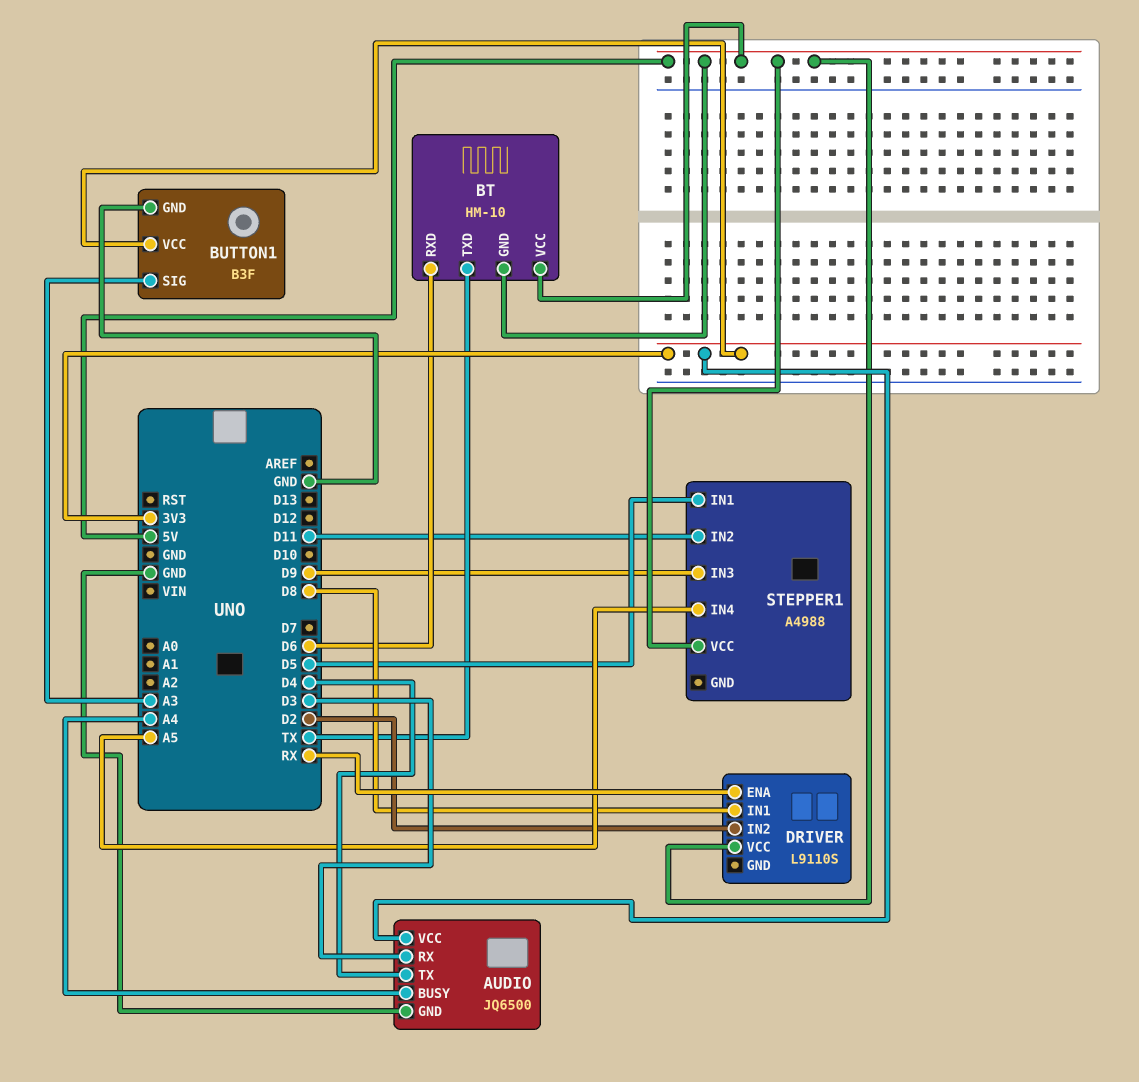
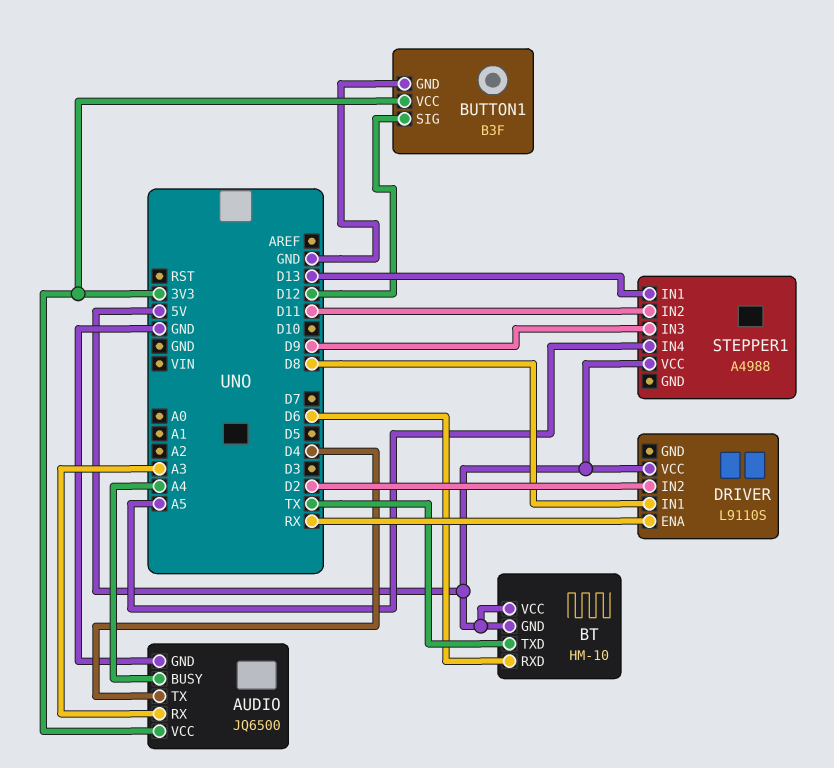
AUDIO pin RX: D3 -> A3
BUTTON1 pin SIG: A3 -> D12
STEPPER1 pin IN1: D5 -> D13

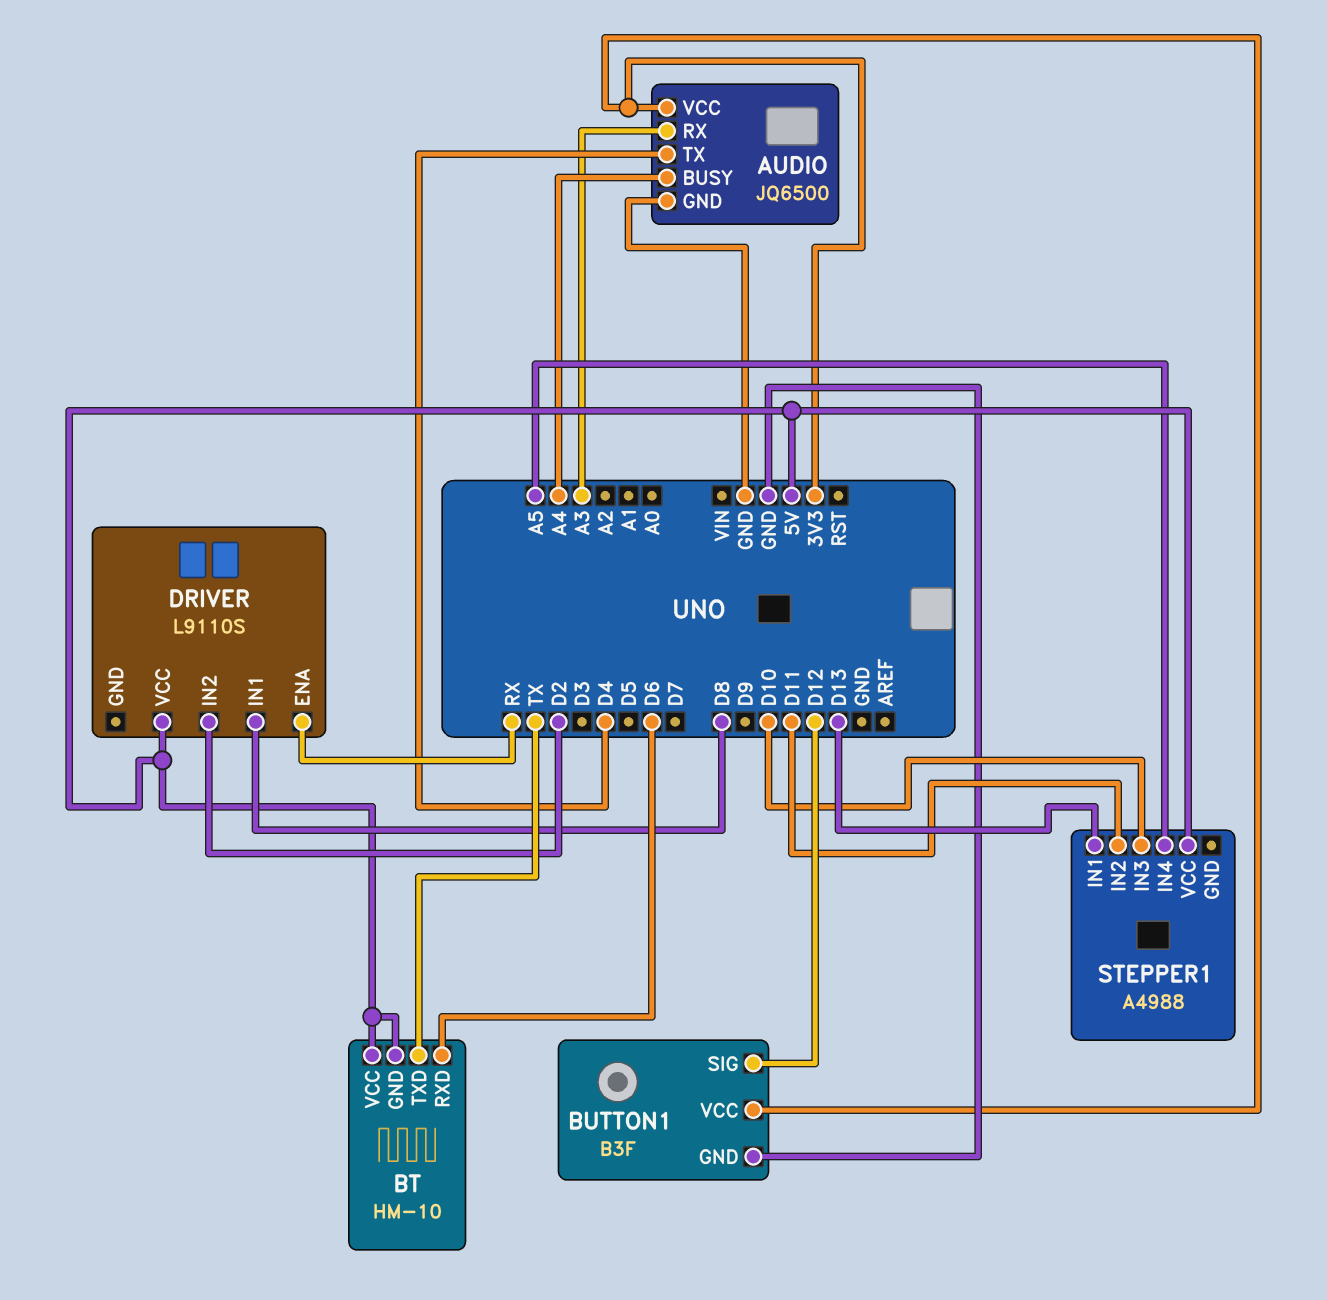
STEPPER1 pin IN3: D9 -> D10

